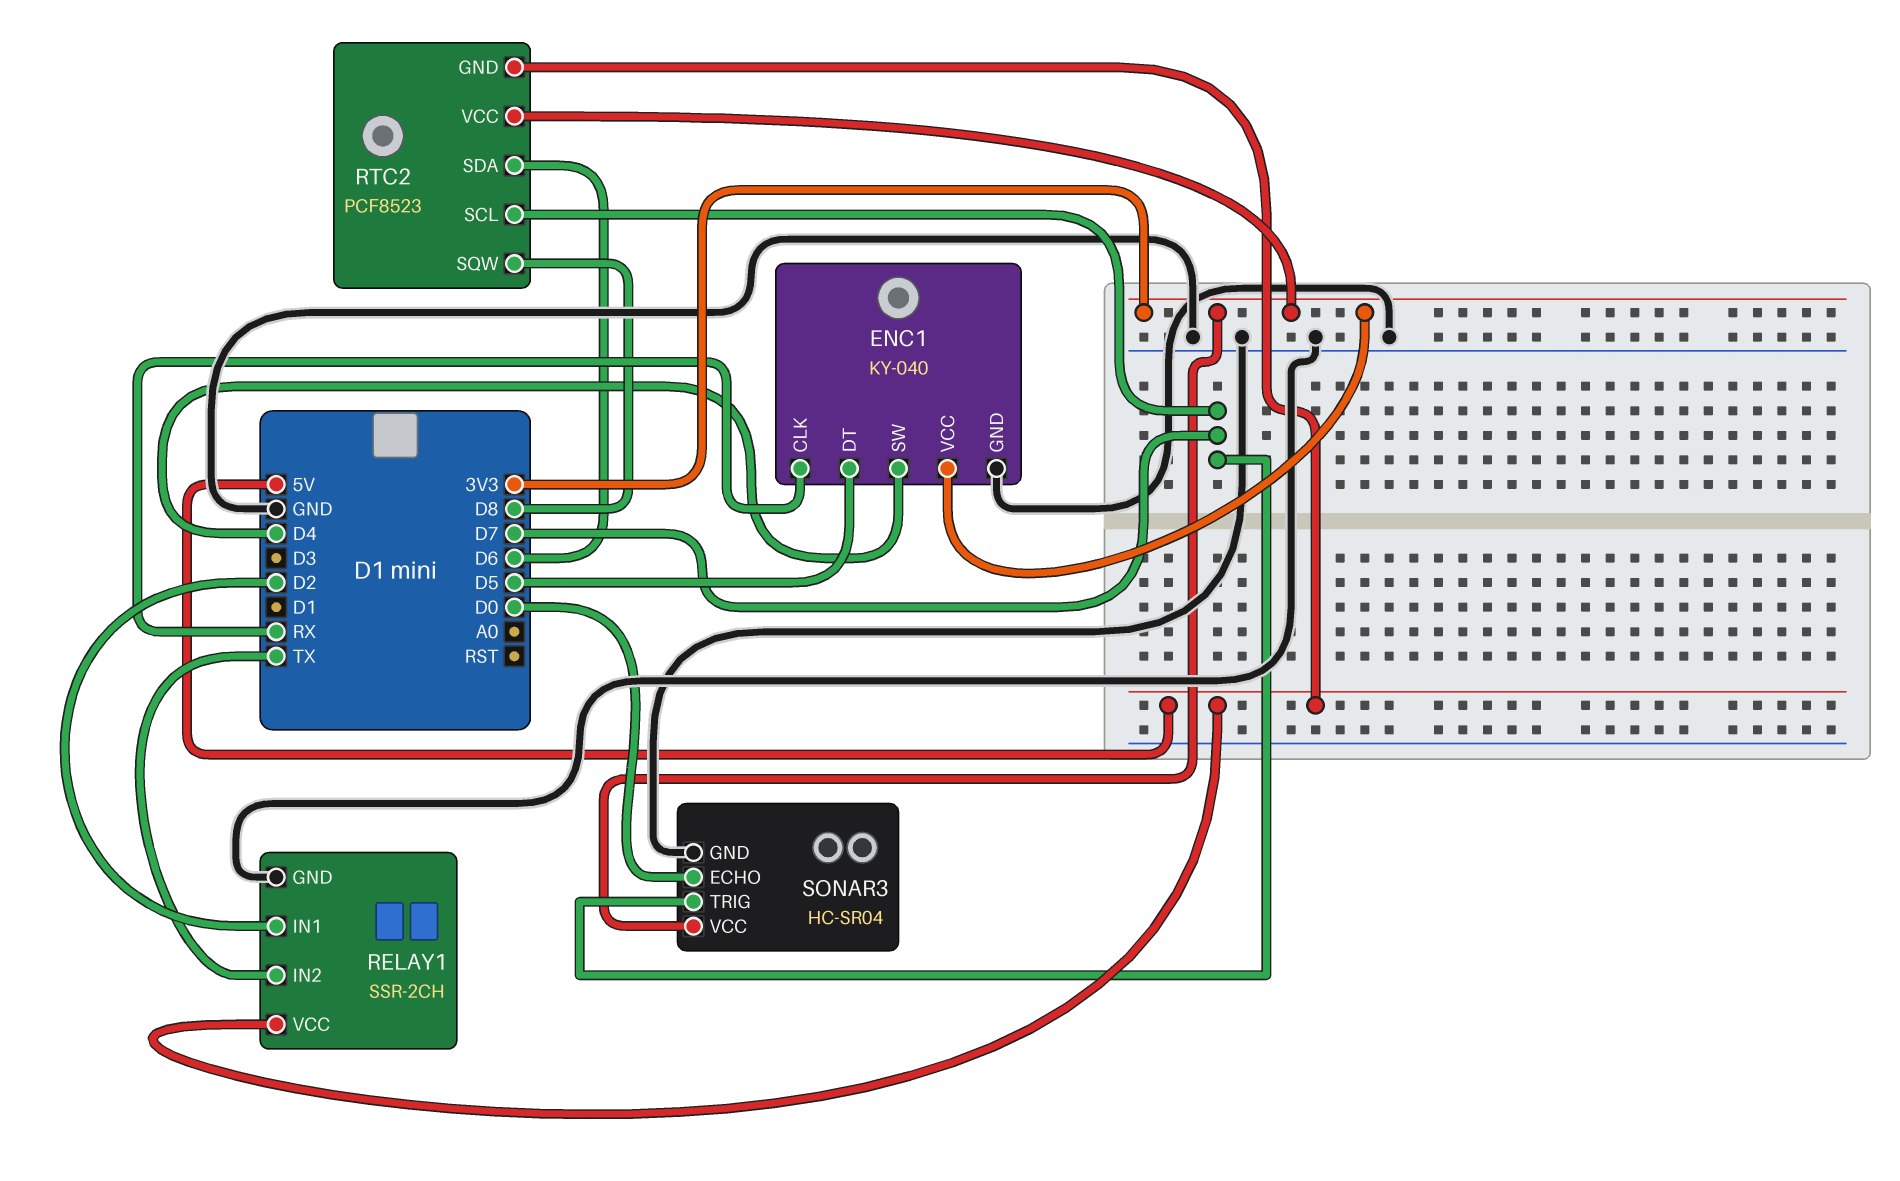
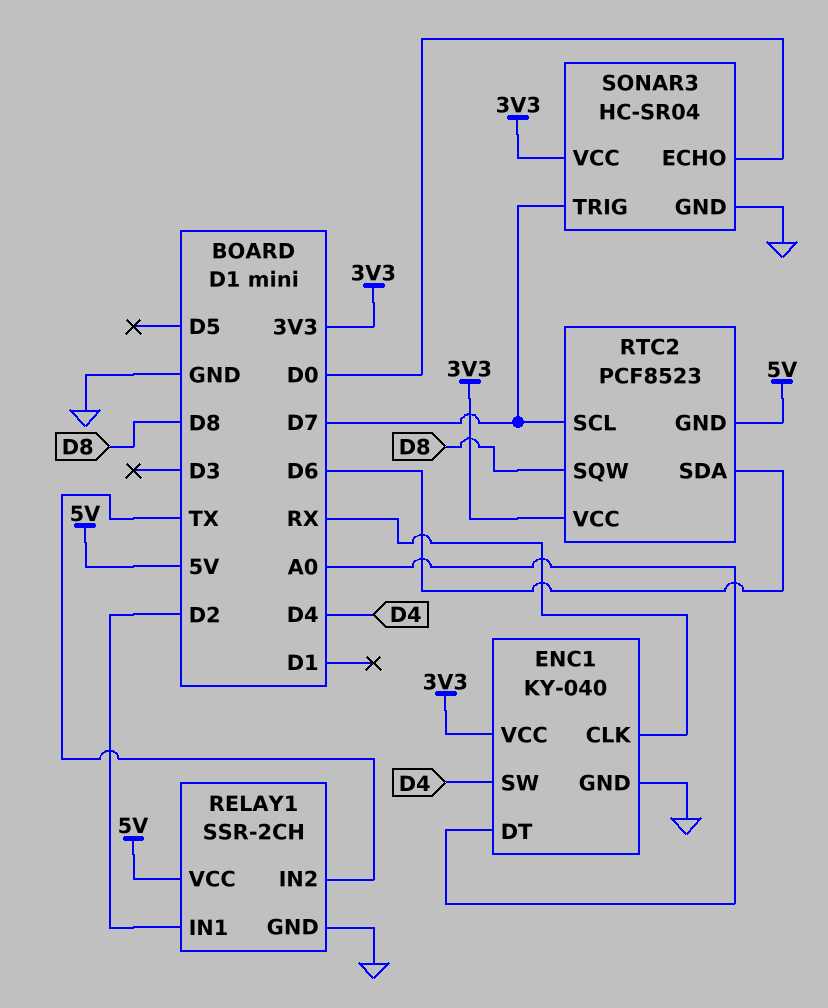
ENC1 pin DT: D5 -> A0

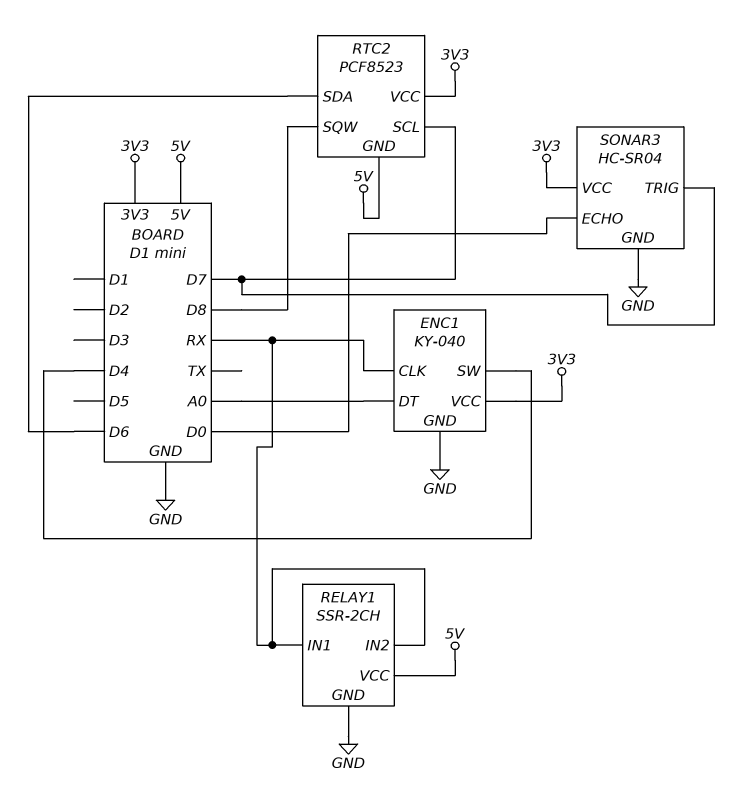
RELAY1 pin IN1: D2 -> RX
RELAY1 pin IN2: TX -> RX

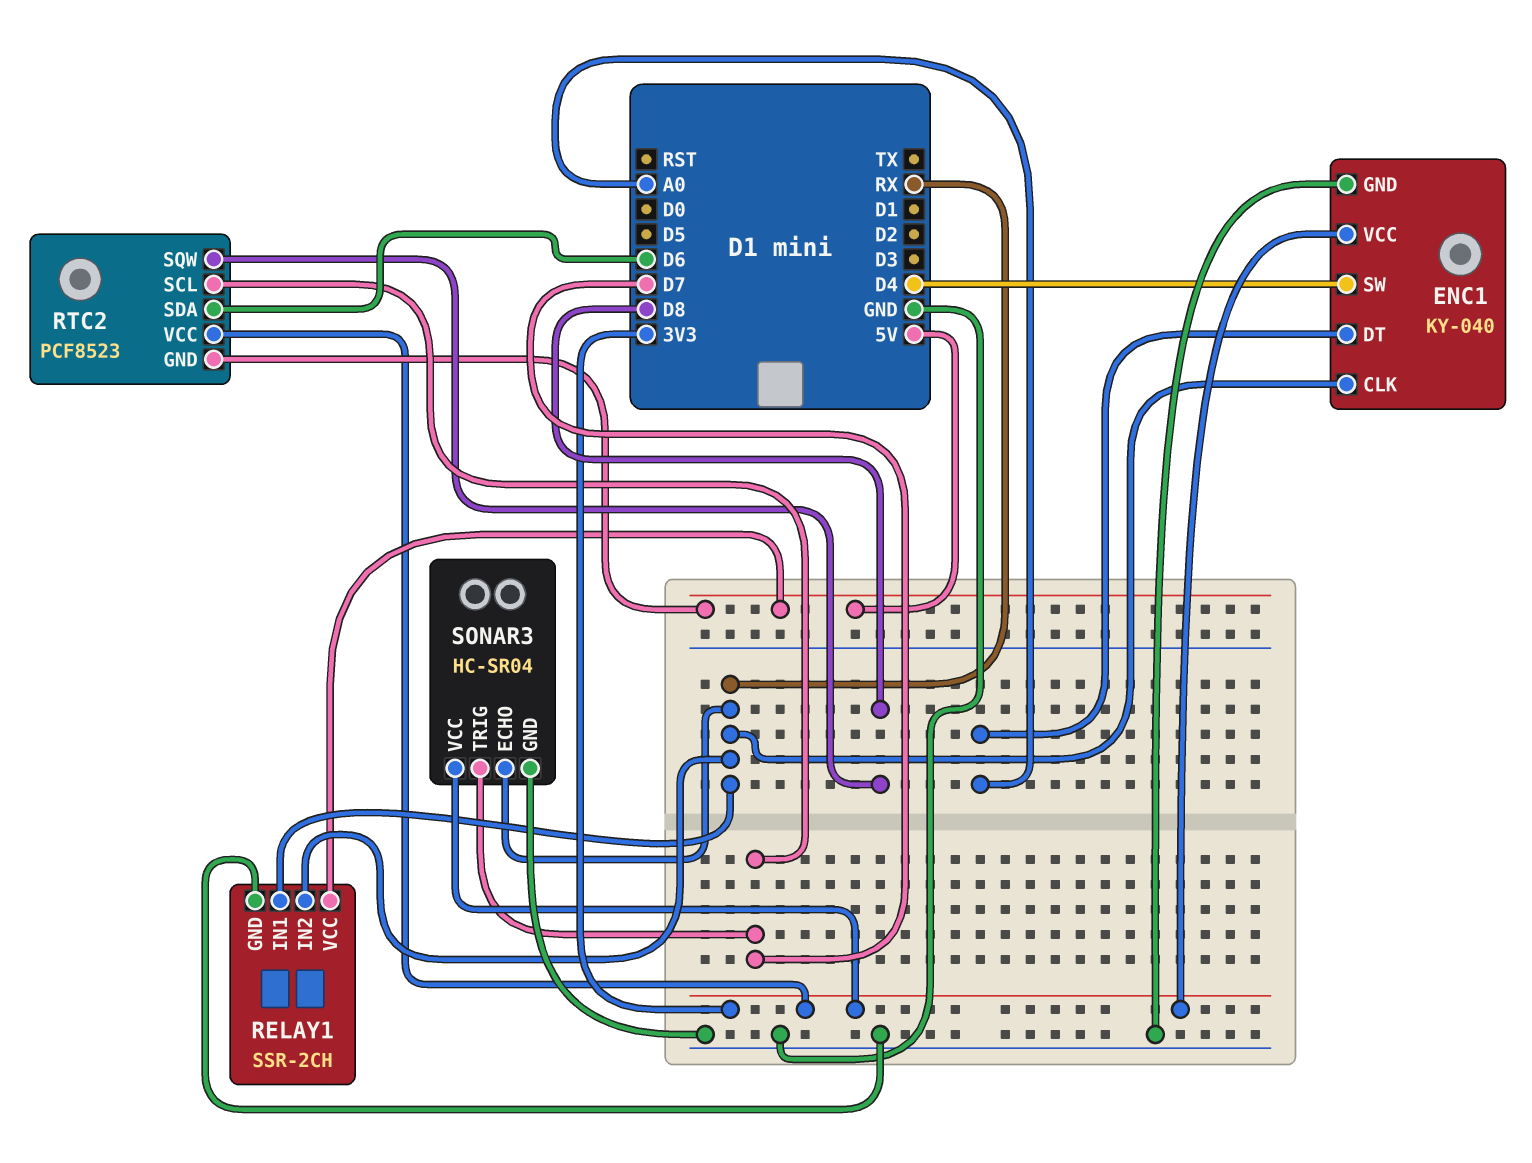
SONAR3 pin ECHO: D0 -> RX

